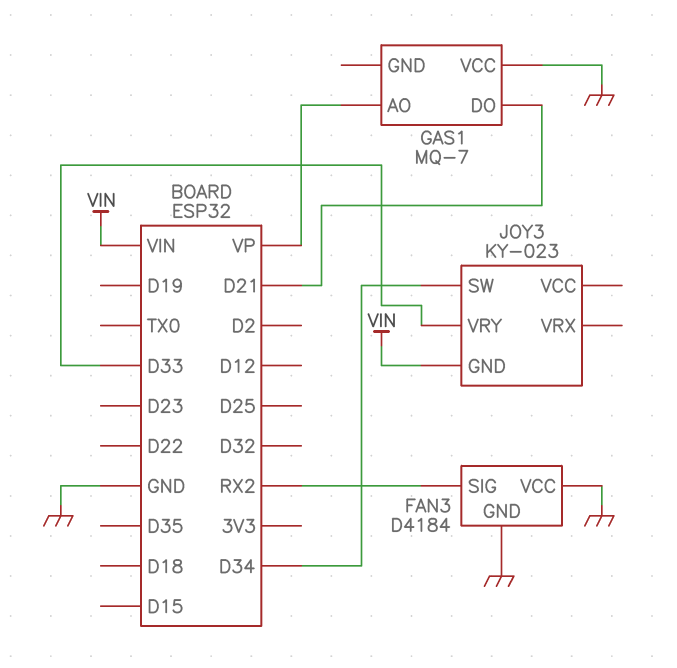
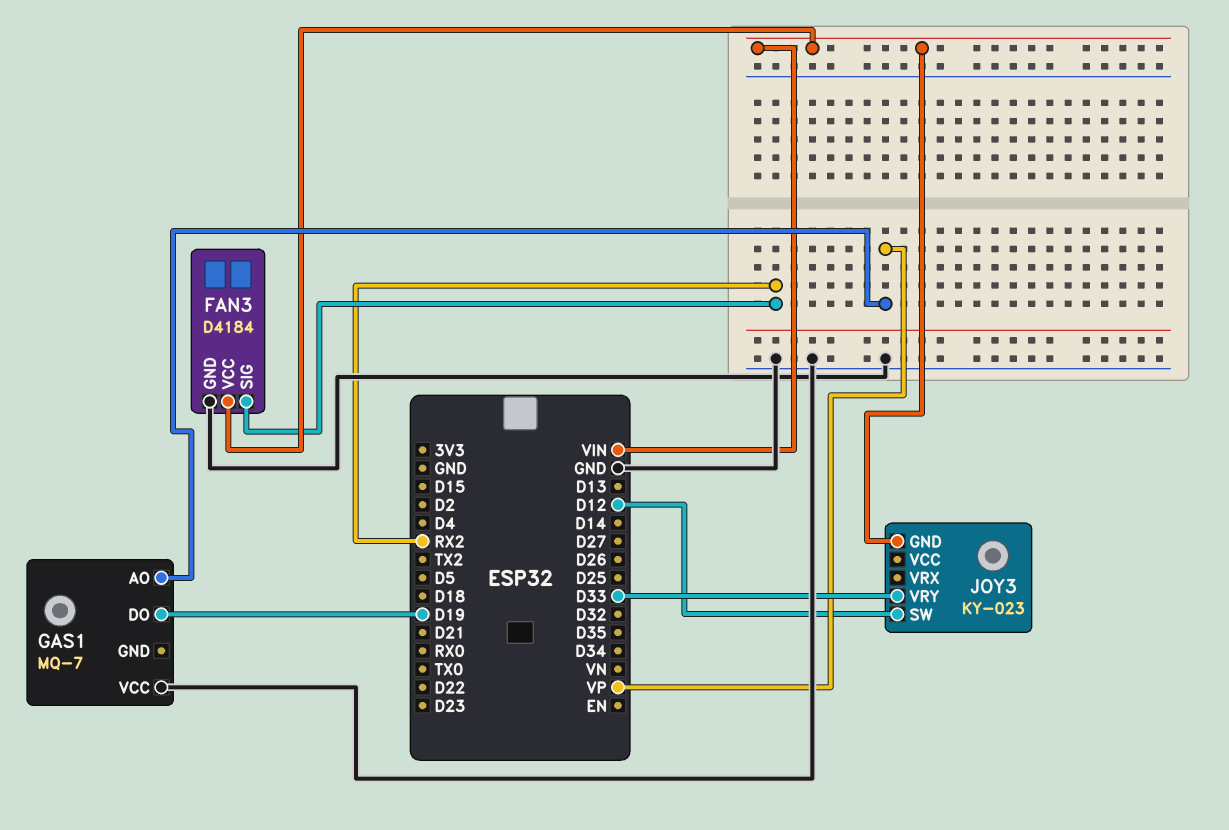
FAN3 pin VCC: GND -> VIN
GAS1 pin DO: D21 -> D19
JOY3 pin SW: D34 -> D12

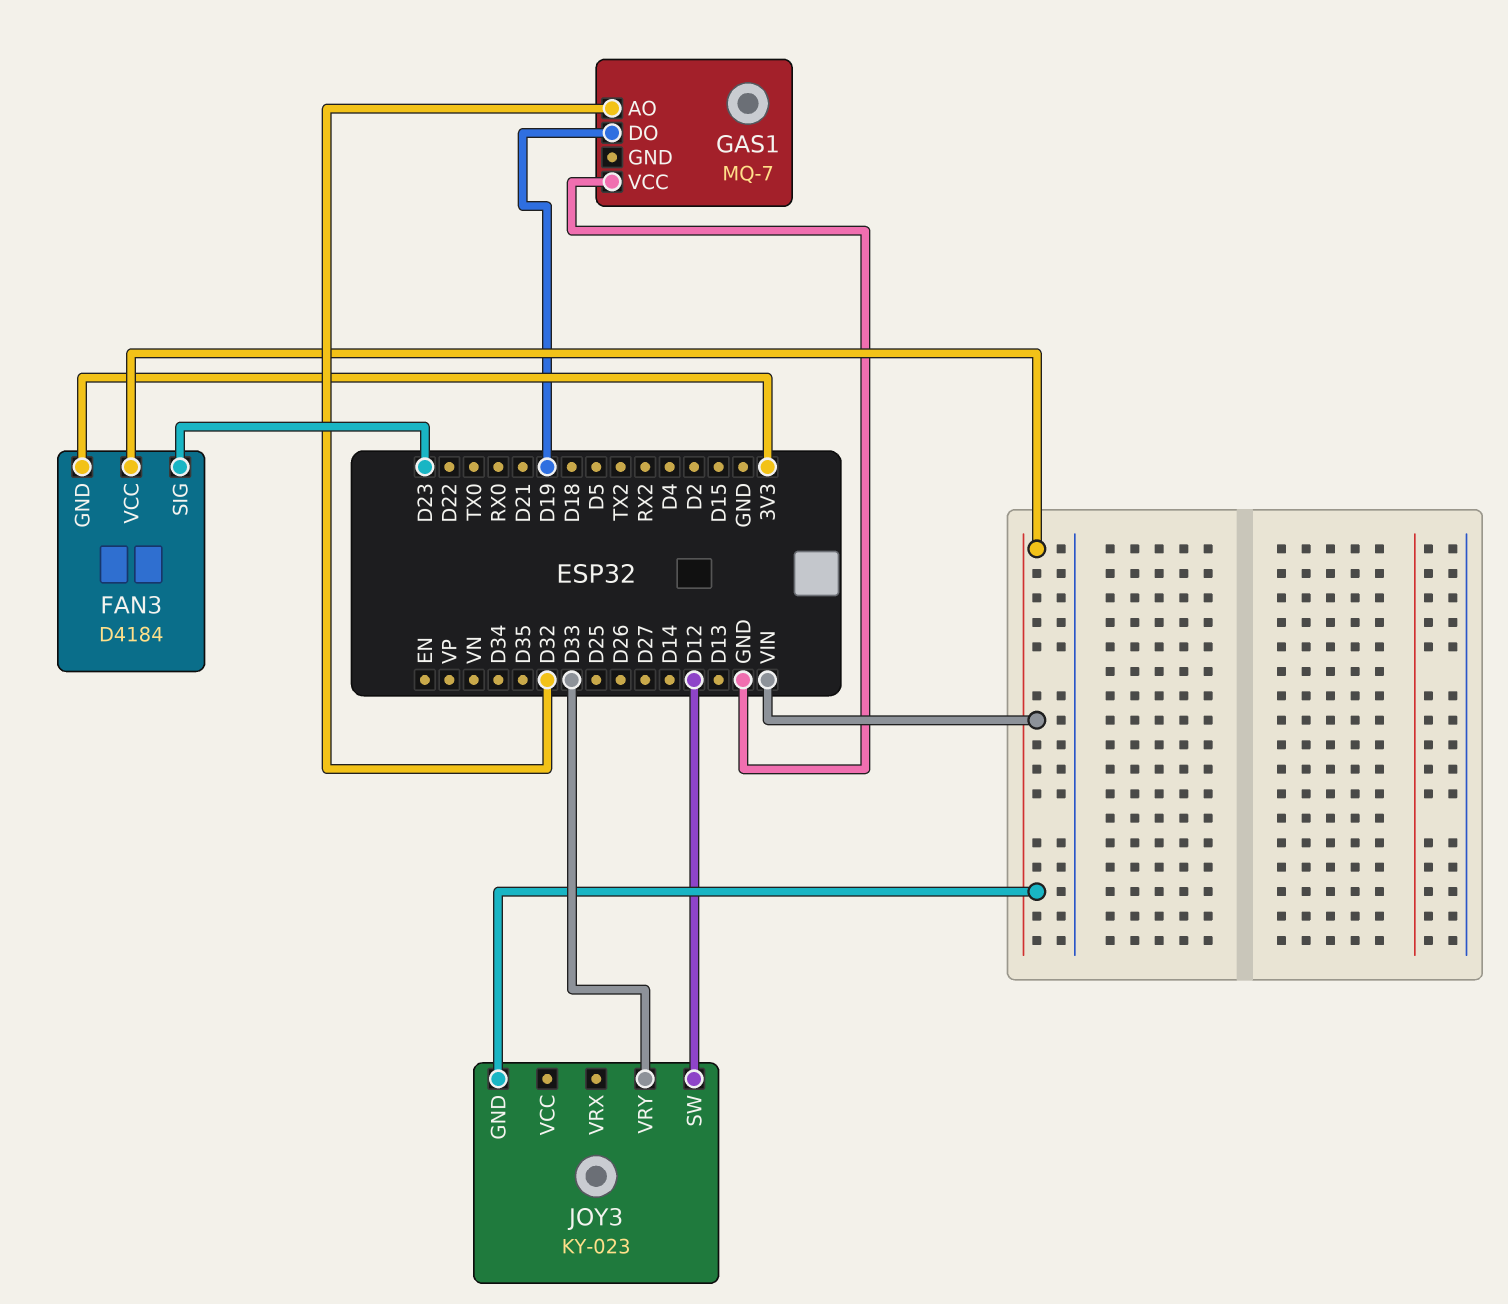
FAN3 pin GND: GND -> 3V3
FAN3 pin SIG: RX2 -> D23
GAS1 pin AO: VP -> D32

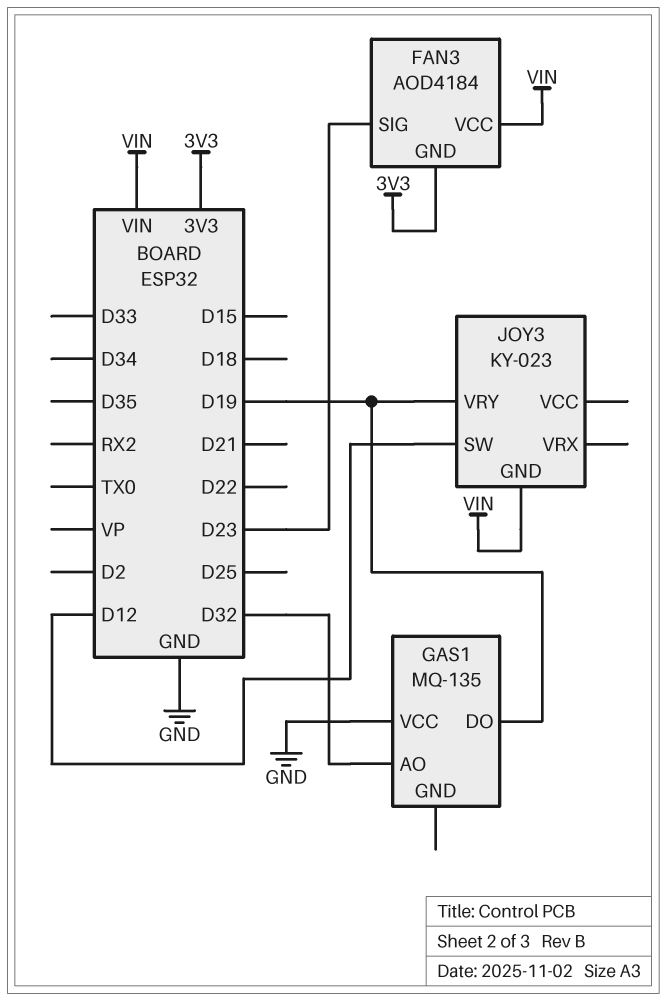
FAN3: D4184 -> AOD4184
GAS1: MQ-7 -> MQ-135
JOY3 pin VRY: D33 -> D19

